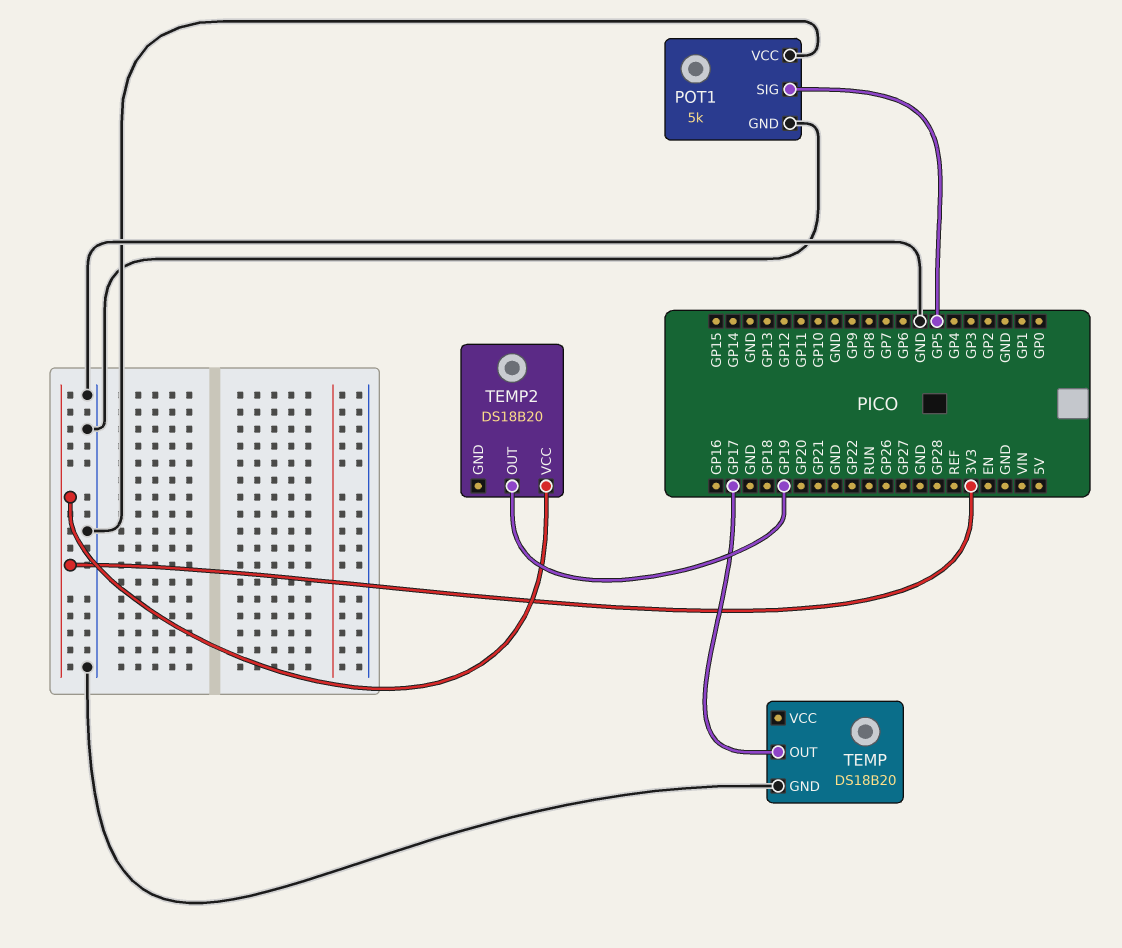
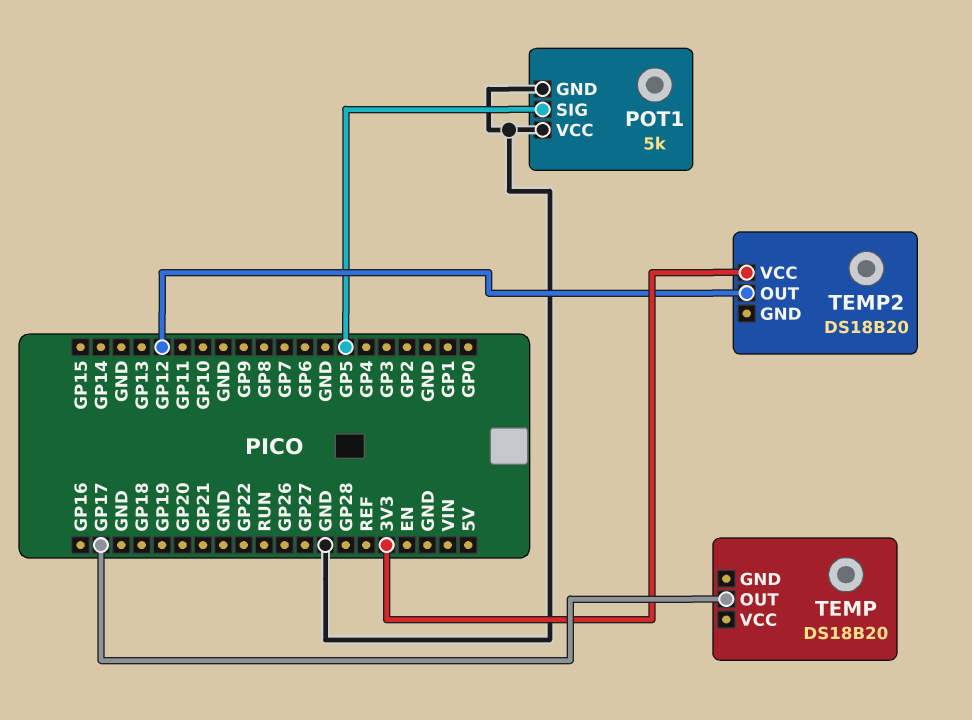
TEMP pin GND: GND -> none
TEMP2 pin OUT: GP19 -> GP12

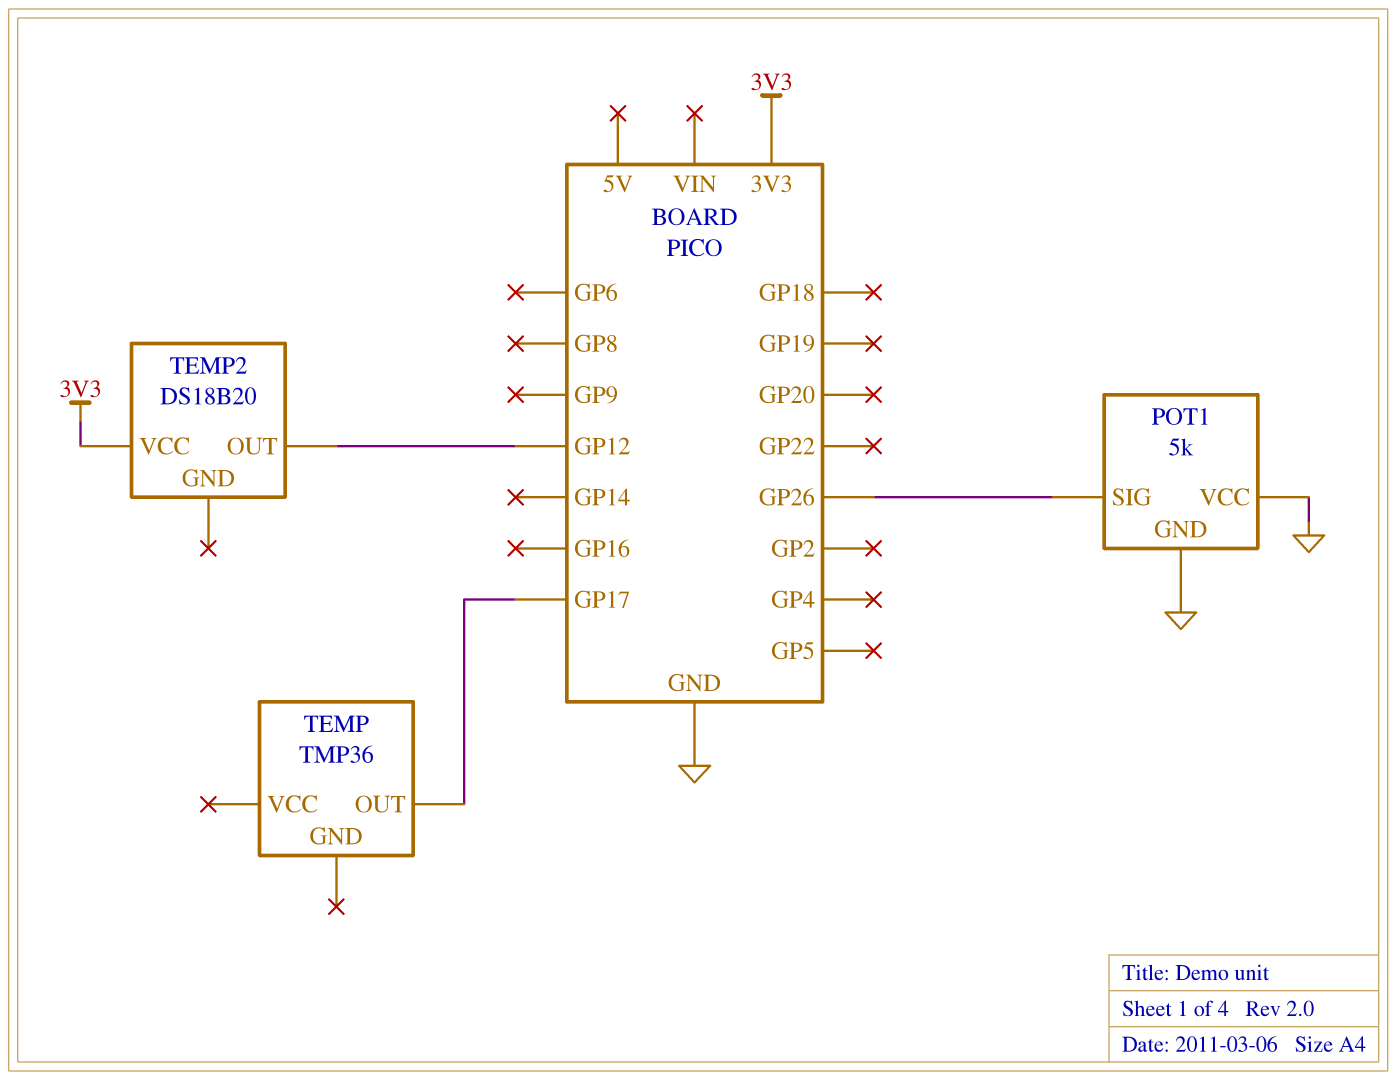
POT1 pin SIG: GP5 -> GP26
TEMP: DS18B20 -> TMP36

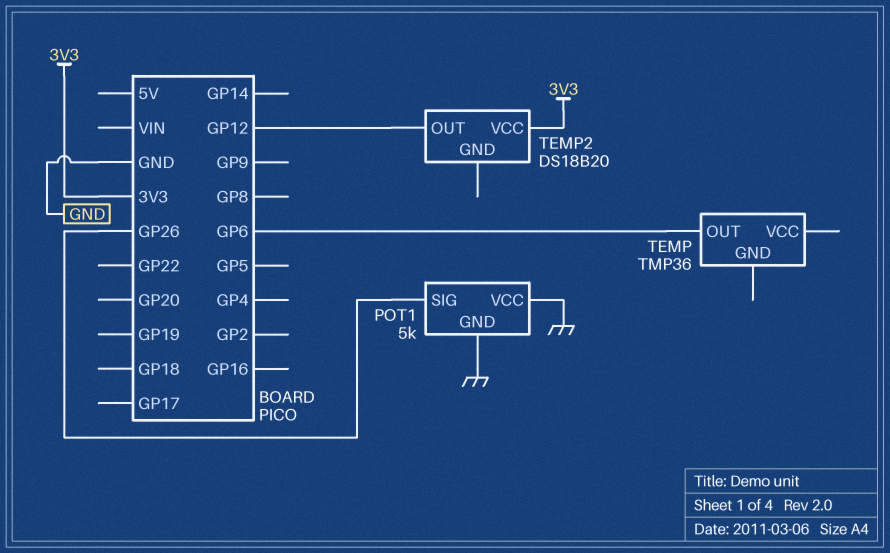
TEMP pin OUT: GP17 -> GP6

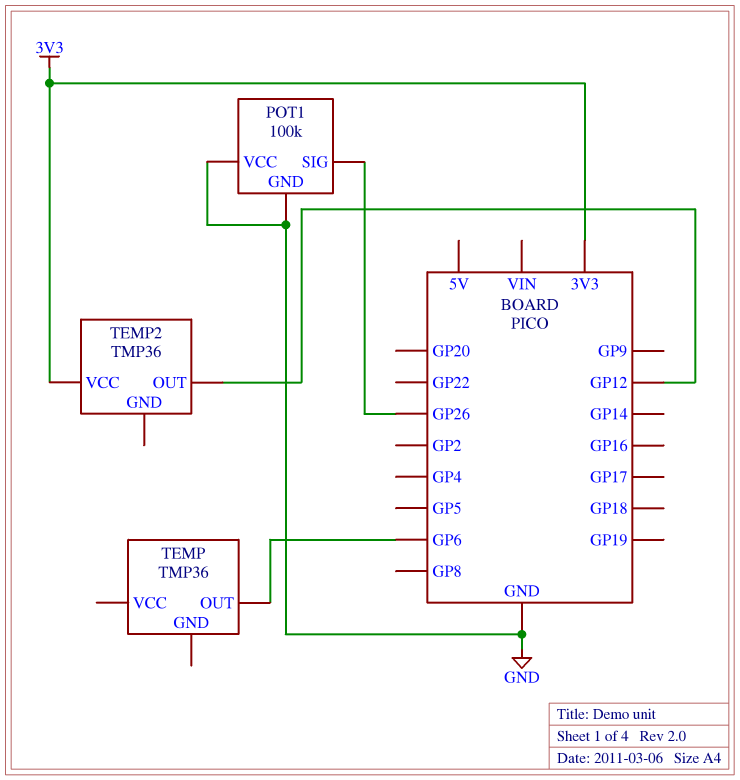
POT1: 5k -> 100k
TEMP2: DS18B20 -> TMP36

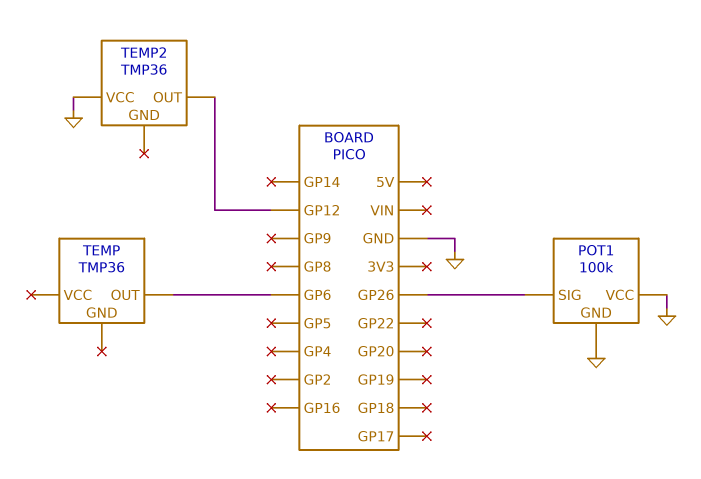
TEMP2 pin VCC: 3V3 -> GND

